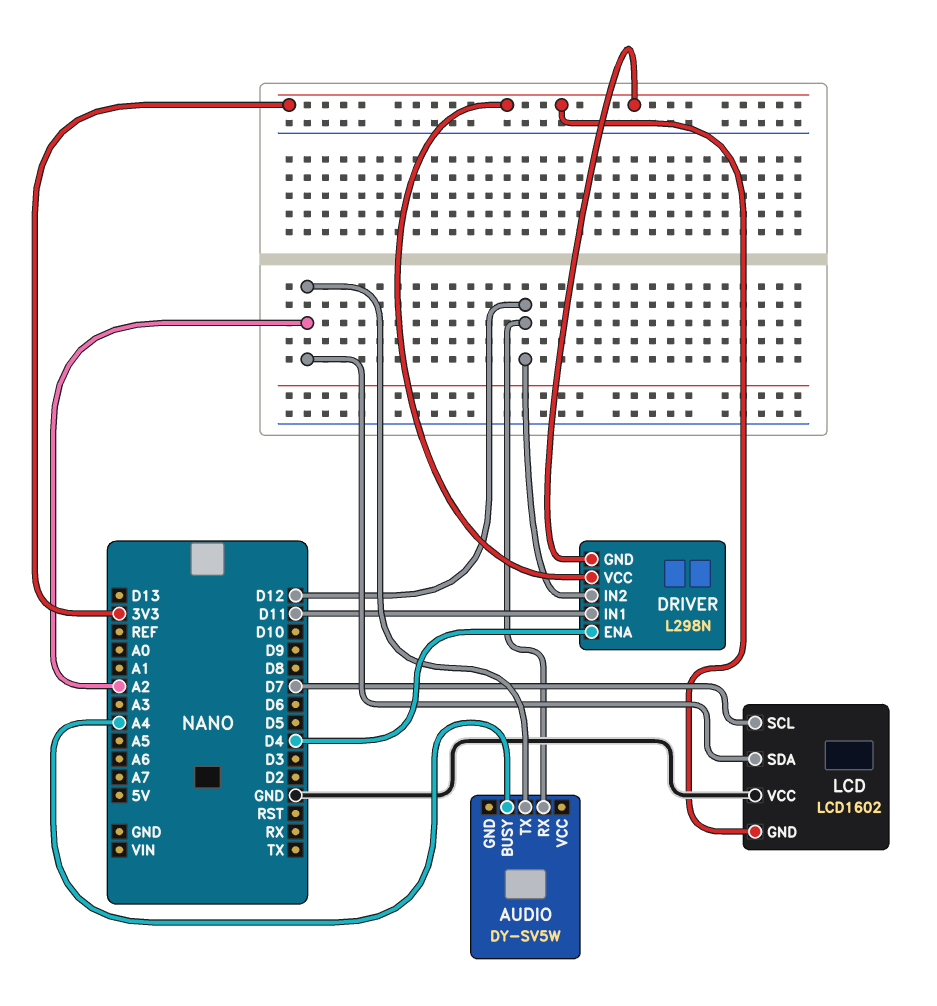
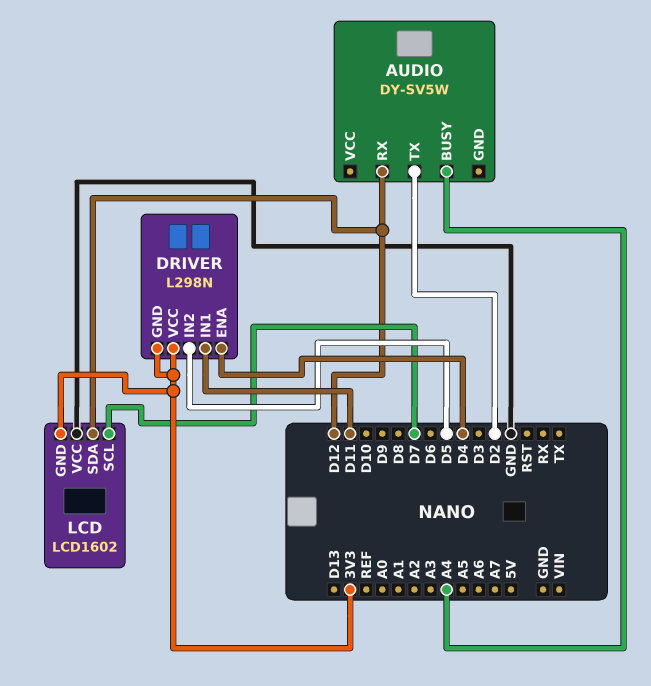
AUDIO pin TX: A2 -> D2
DRIVER pin IN2: D12 -> D5
LCD pin SDA: A2 -> D12

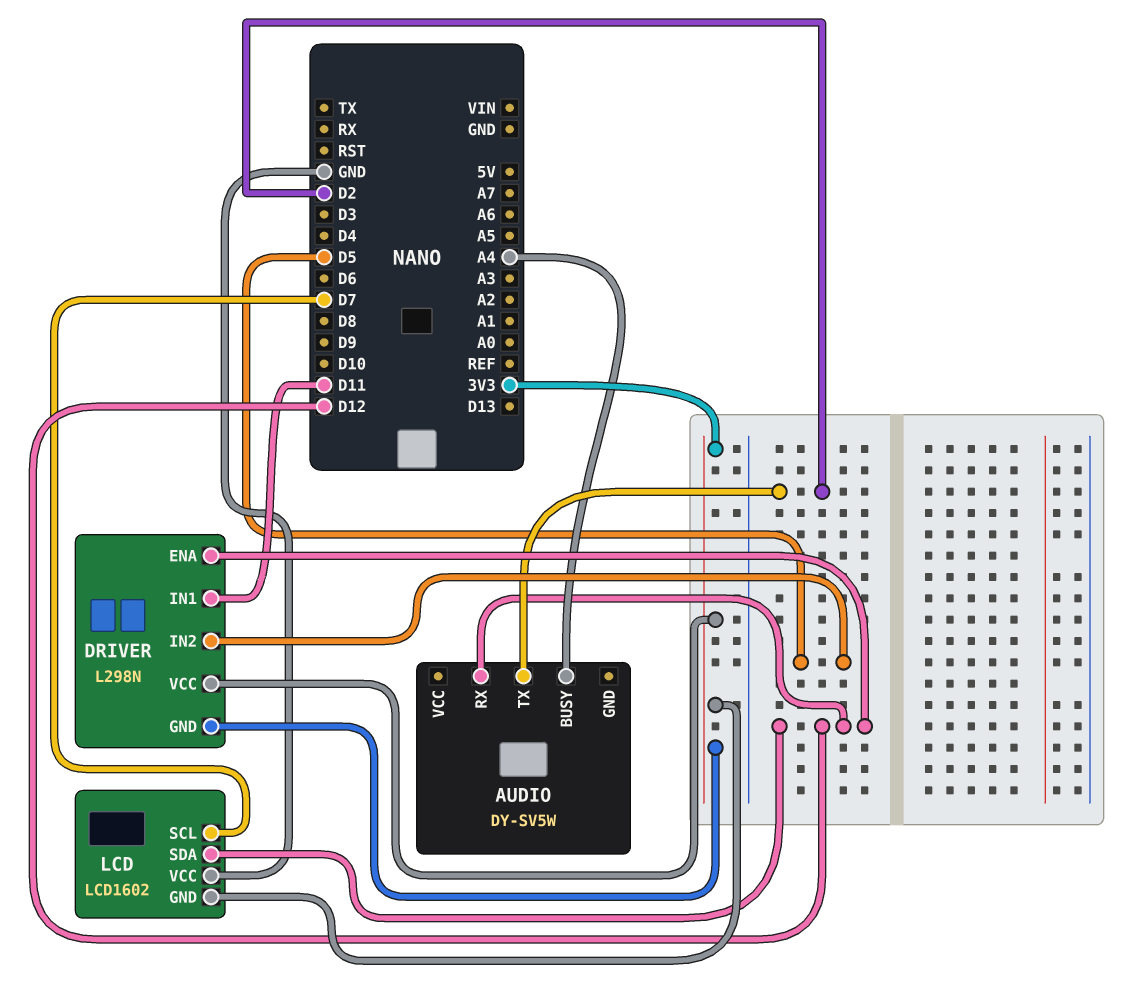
DRIVER pin ENA: D4 -> D12

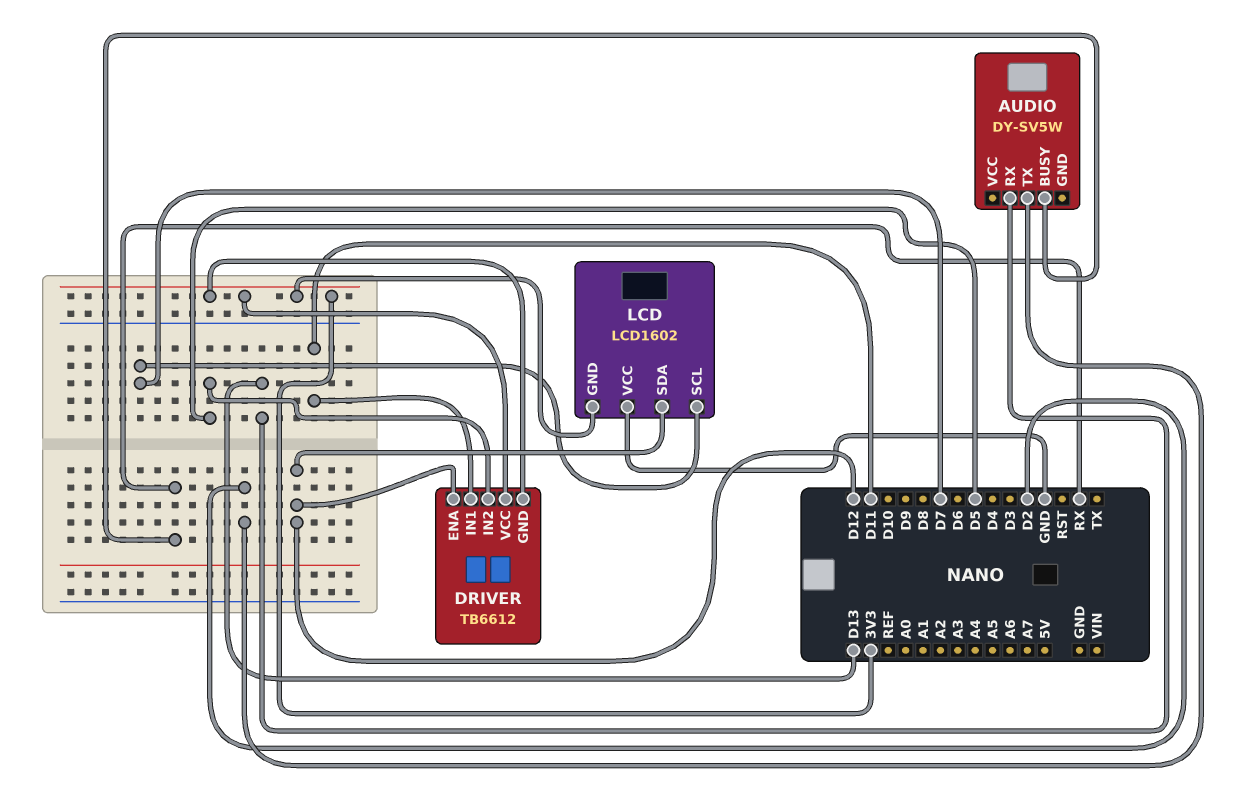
AUDIO pin BUSY: A4 -> RX
AUDIO pin RX: D12 -> D13
DRIVER: L298N -> TB6612

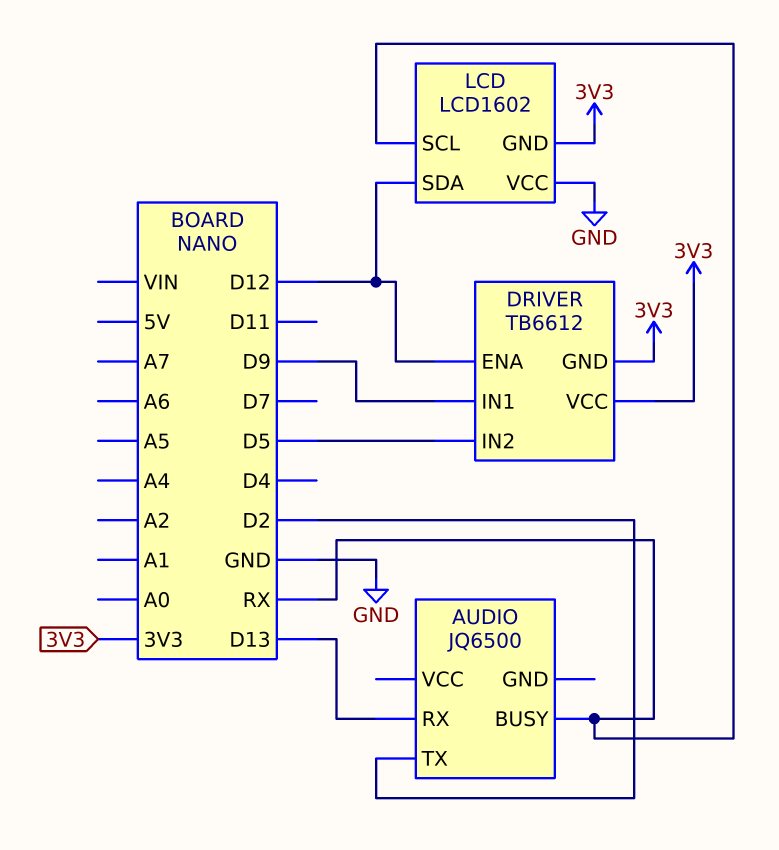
AUDIO: DY-SV5W -> JQ6500
DRIVER pin IN1: D11 -> D9
LCD pin SCL: D7 -> RX

